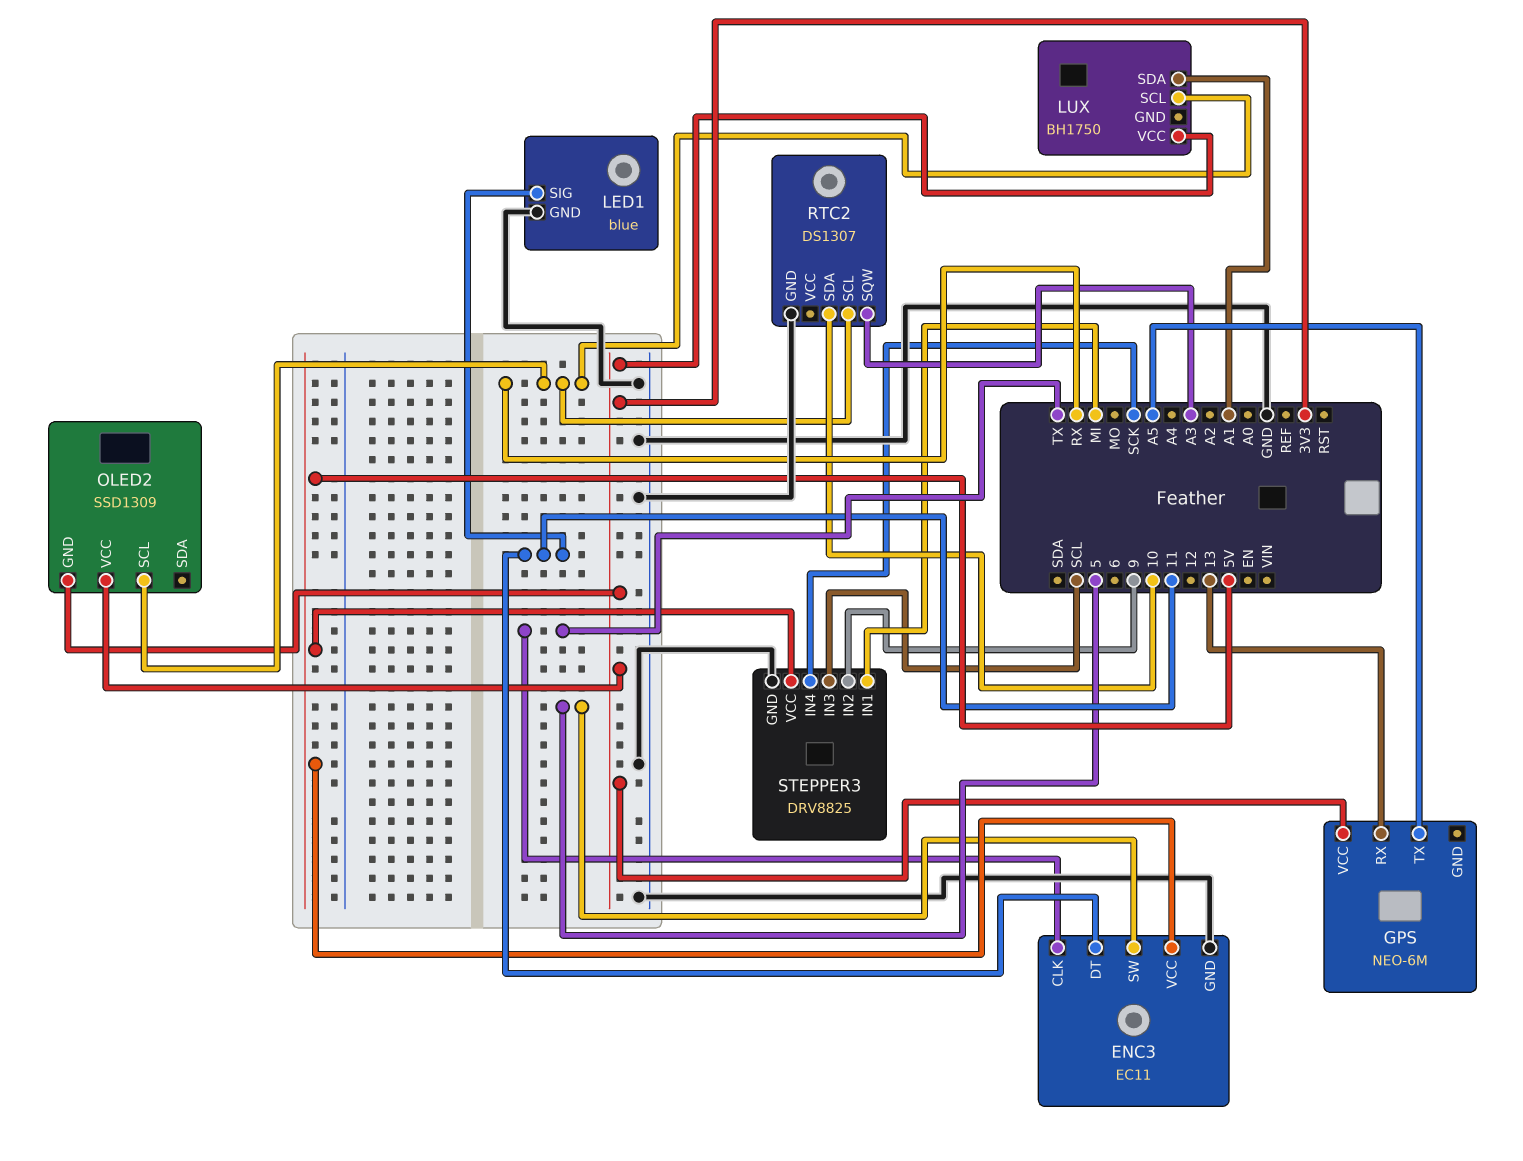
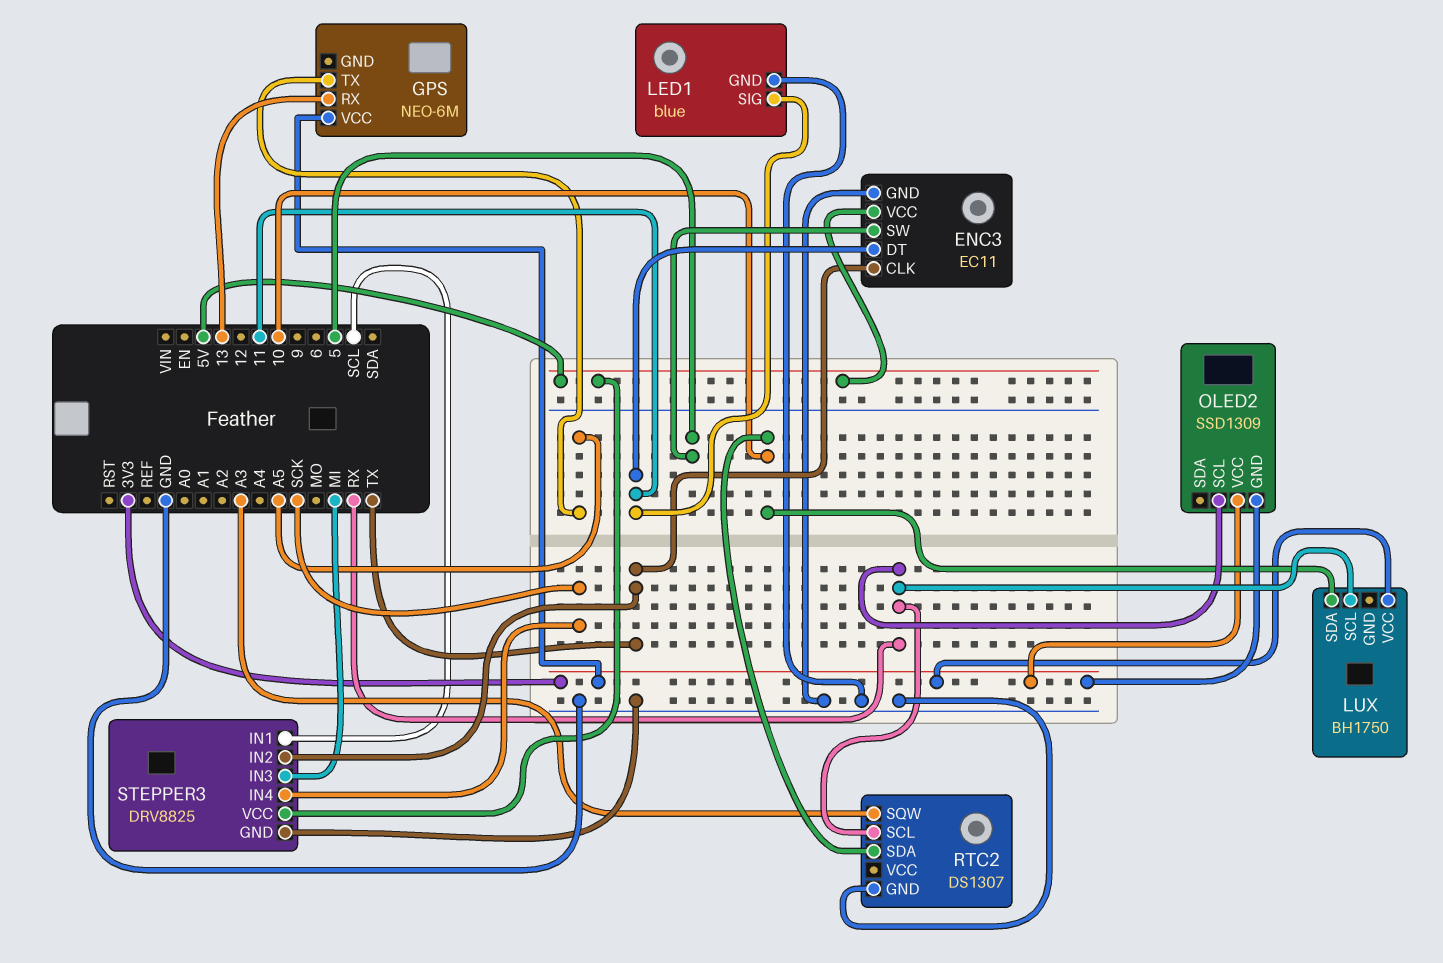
LUX pin SDA: A1 -> 10
STEPPER3 pin IN1: MI -> SCL
STEPPER3 pin IN2: 9 -> TX
STEPPER3 pin IN3: SCL -> MI

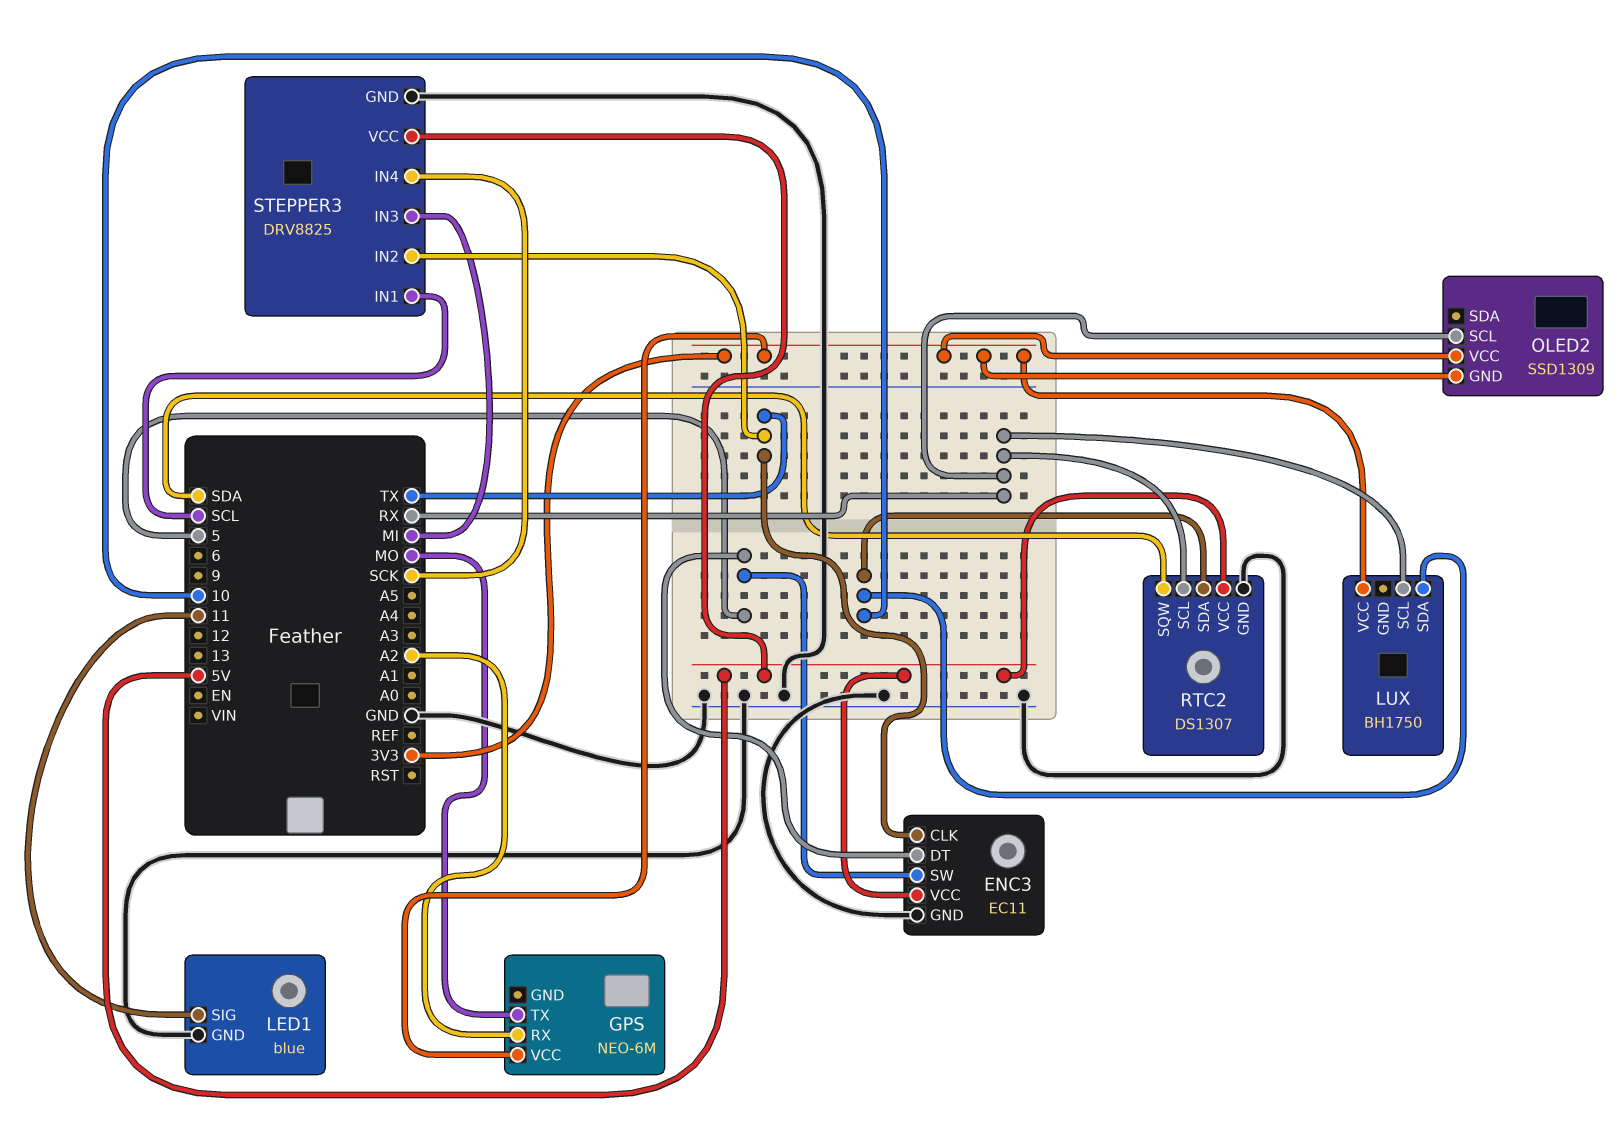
ENC3 pin DT: 11 -> 5
GPS pin RX: 13 -> A2
GPS pin TX: A5 -> MO
RTC2 pin SQW: A3 -> SDA
RTC2 pin VCC: none -> 5V

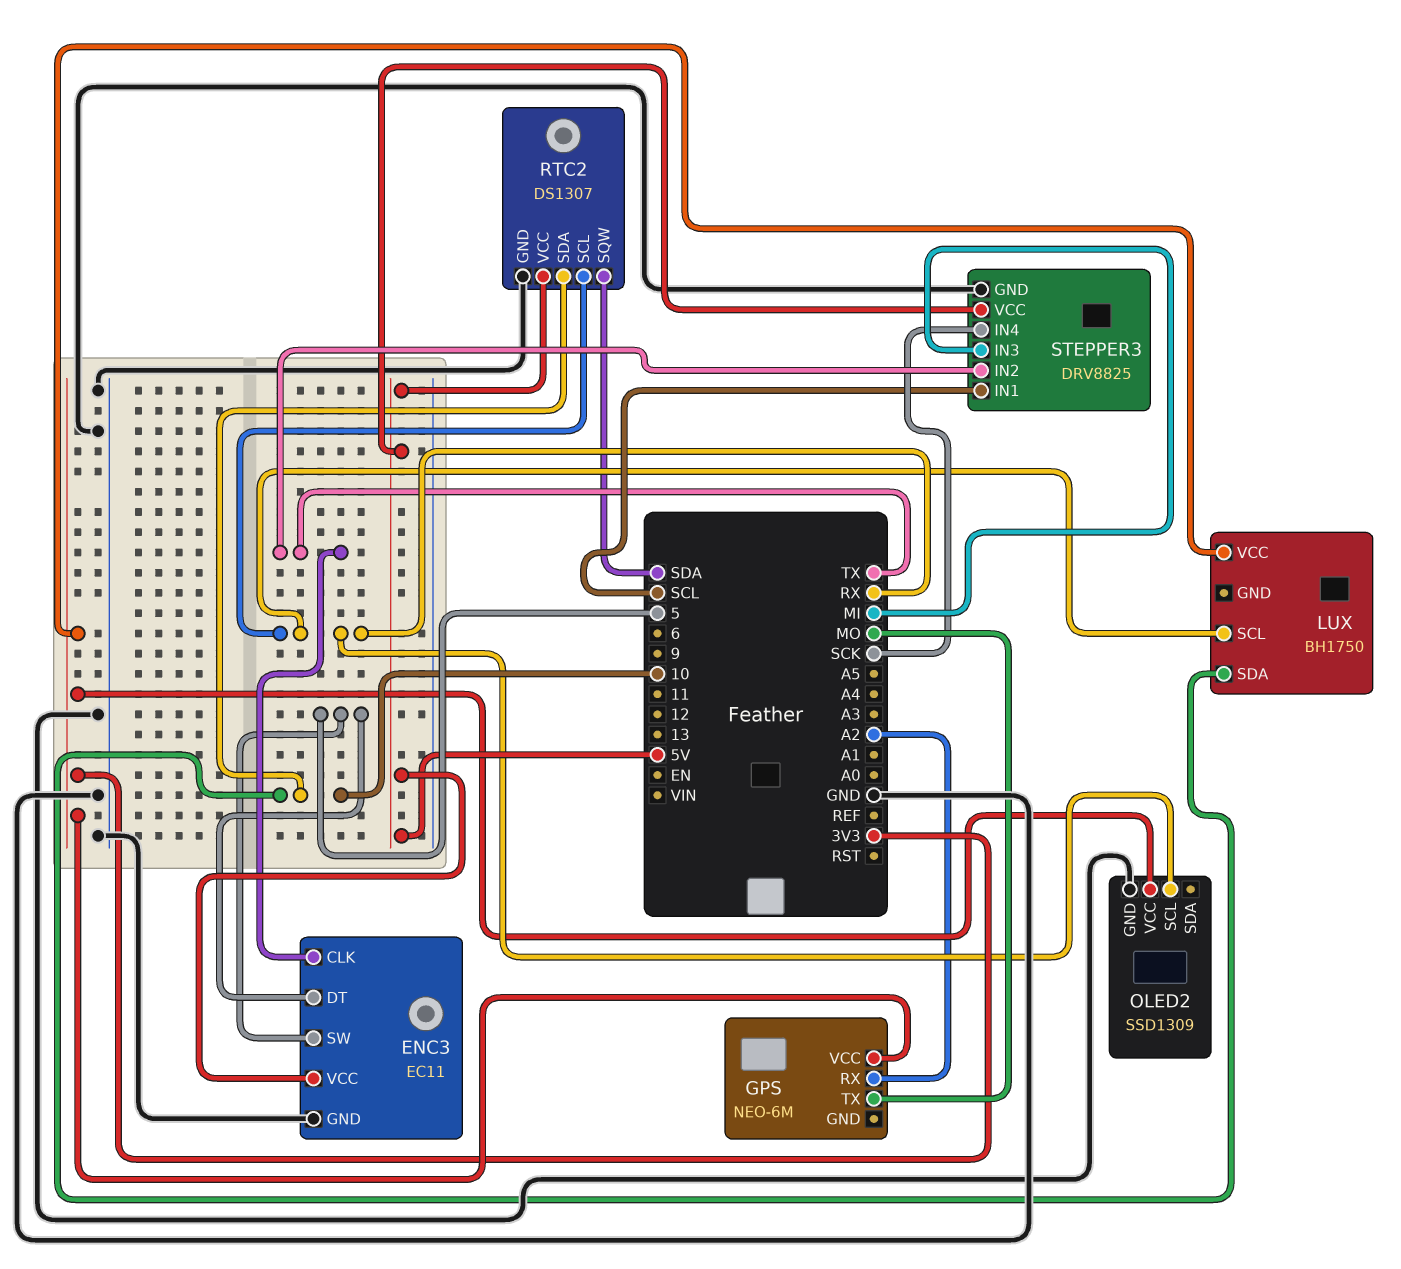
LED1: blue -> none
LED1 pin GND: GND -> none
LED1 pin SIG: 11 -> none
OLED2 pin GND: 3V3 -> GND

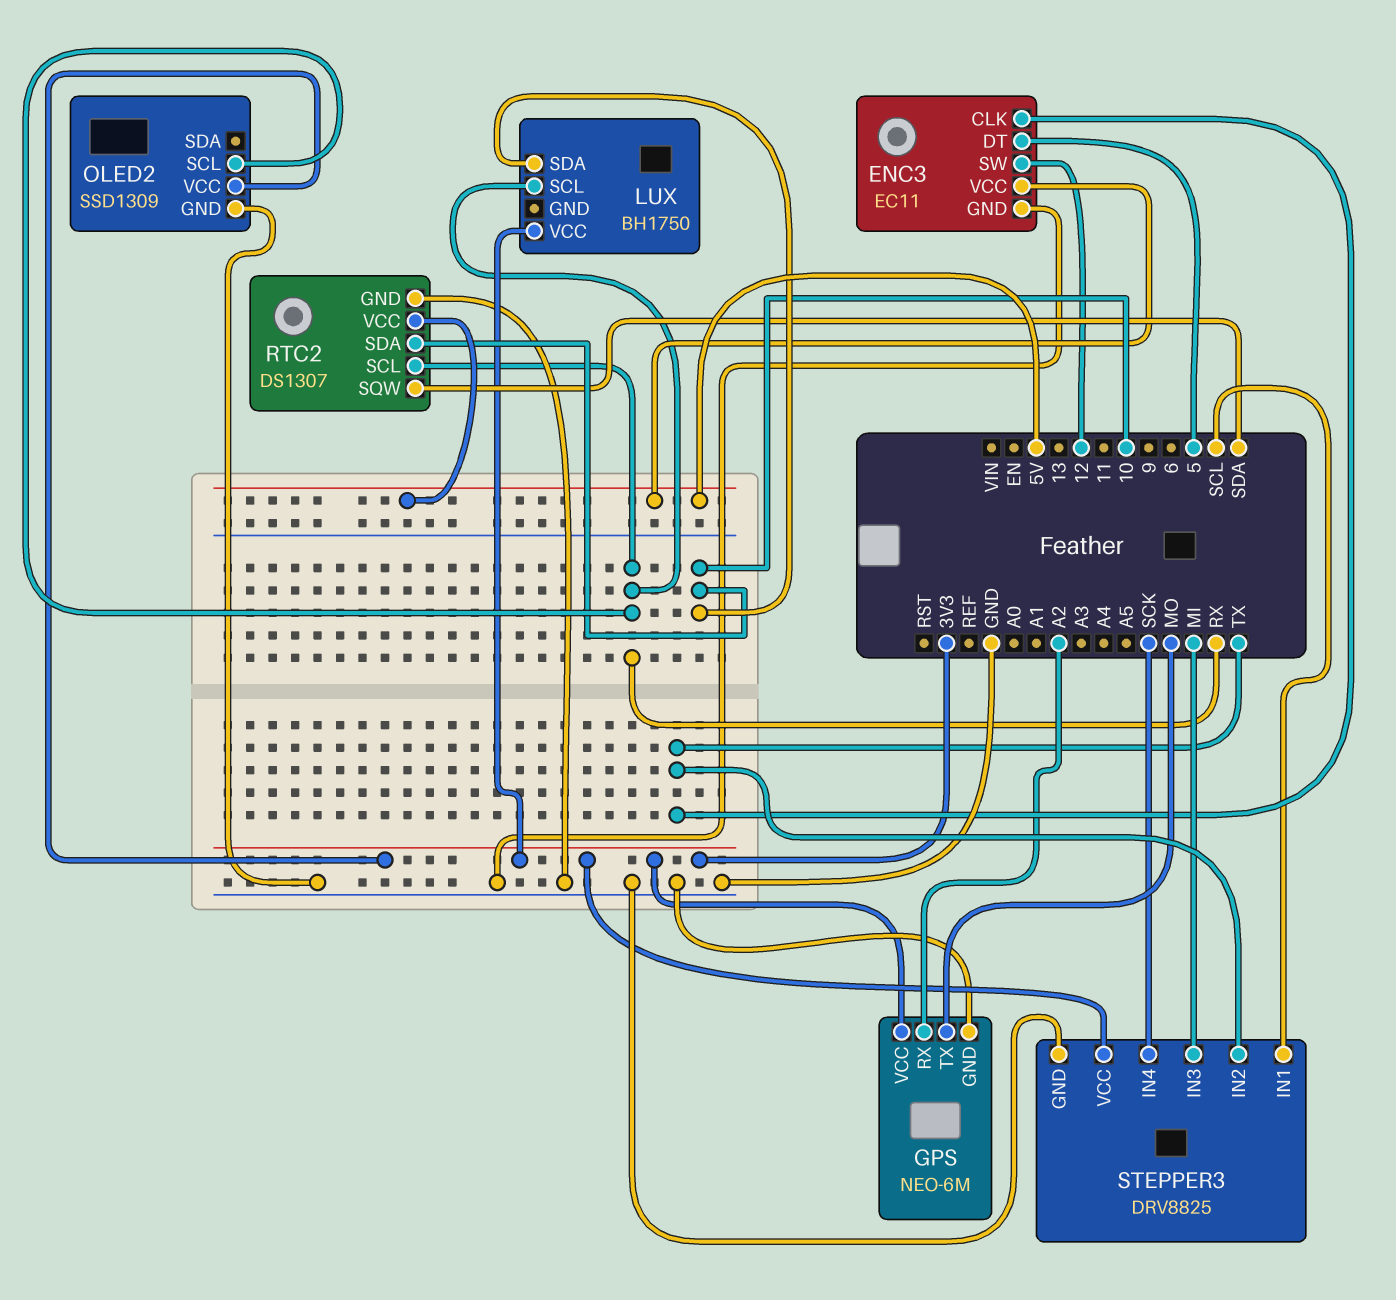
ENC3 pin SW: 5 -> 12
GPS pin GND: none -> GND
STEPPER3 pin VCC: 5V -> 3V3

